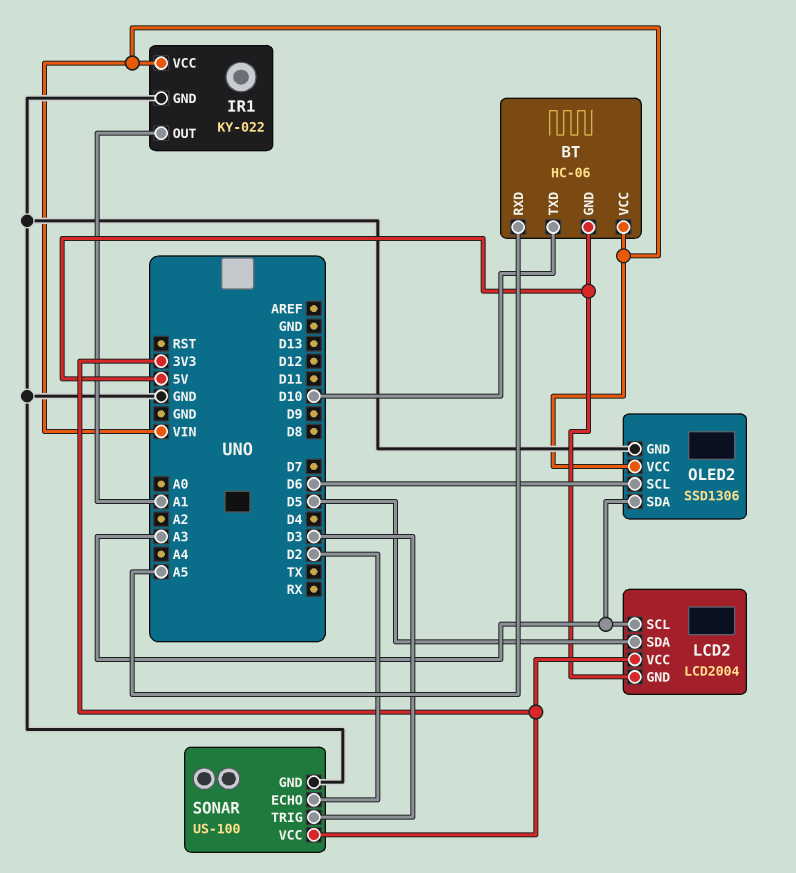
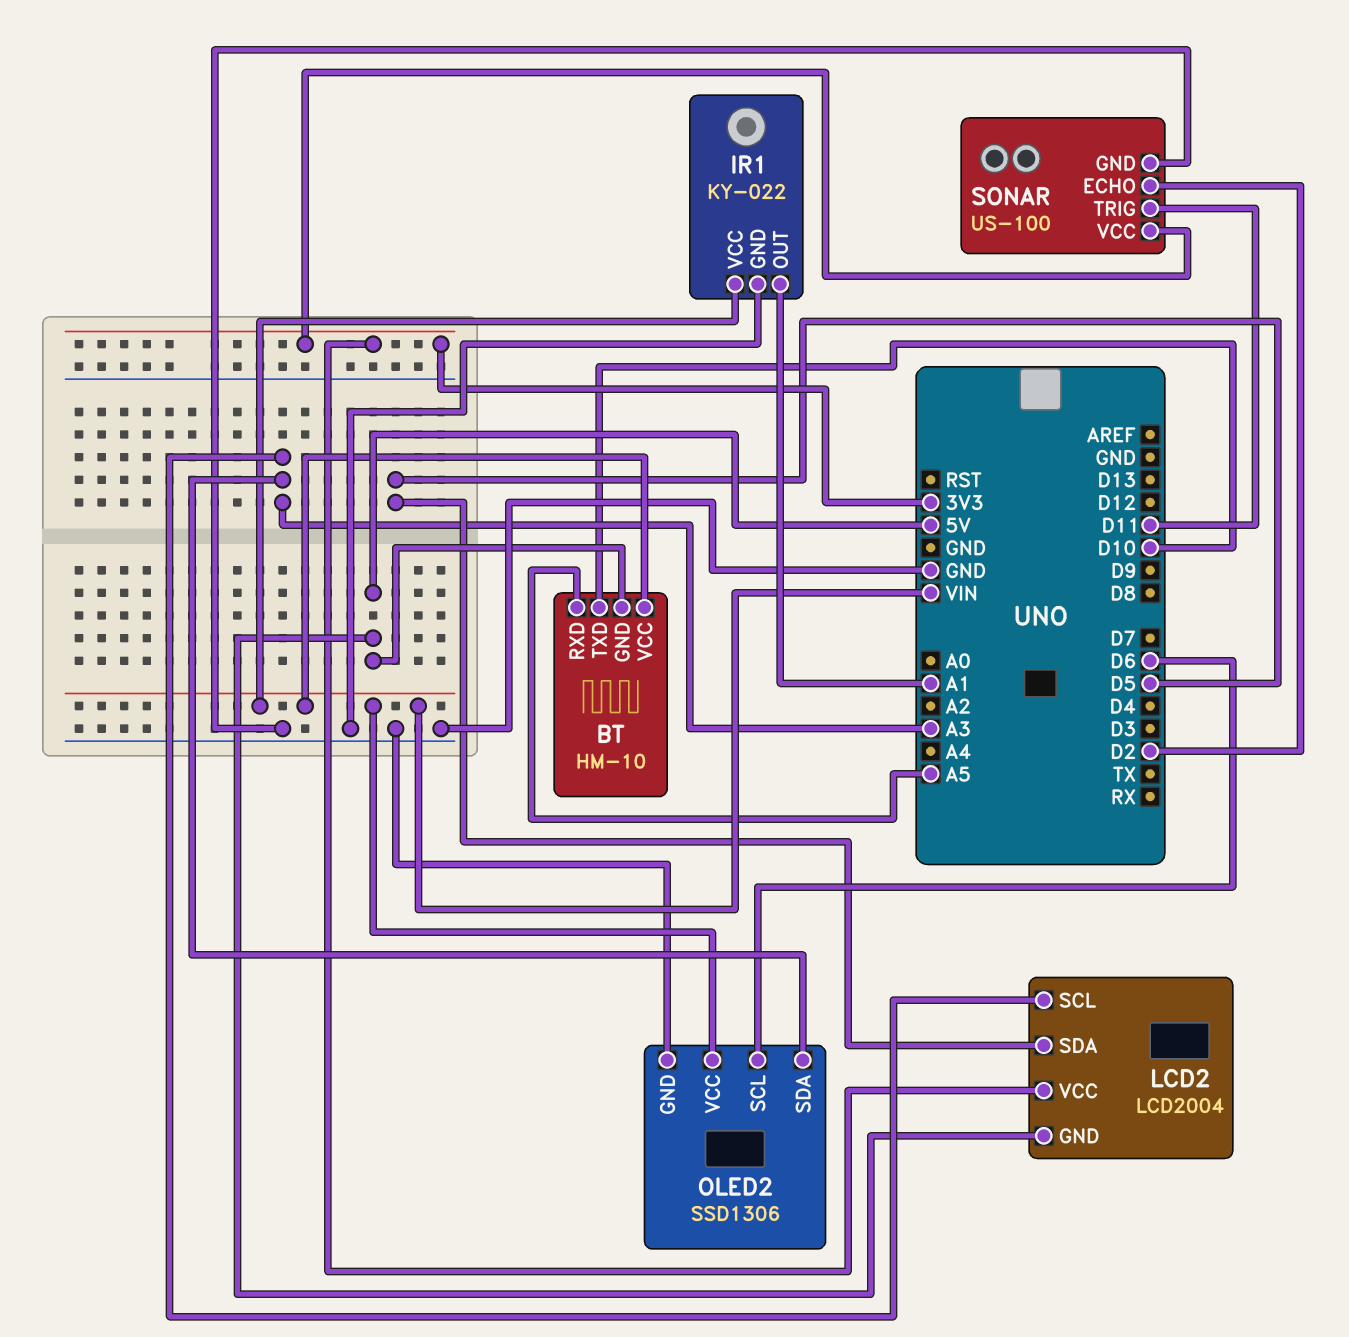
BT: HC-06 -> HM-10
SONAR pin TRIG: D3 -> D11

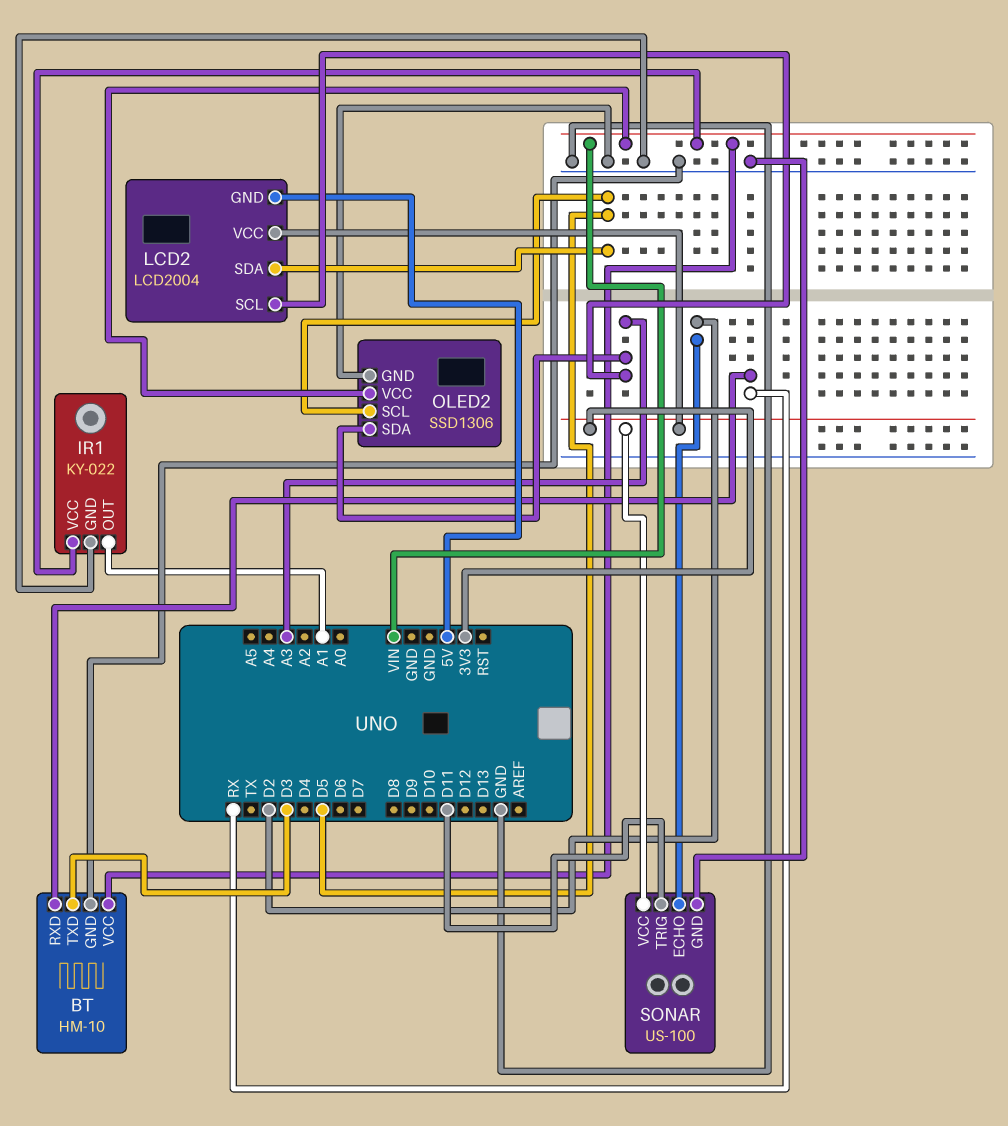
BT pin GND: 5V -> GND
BT pin RXD: A5 -> RX
BT pin TXD: D10 -> D3
OLED2 pin SCL: D6 -> D5

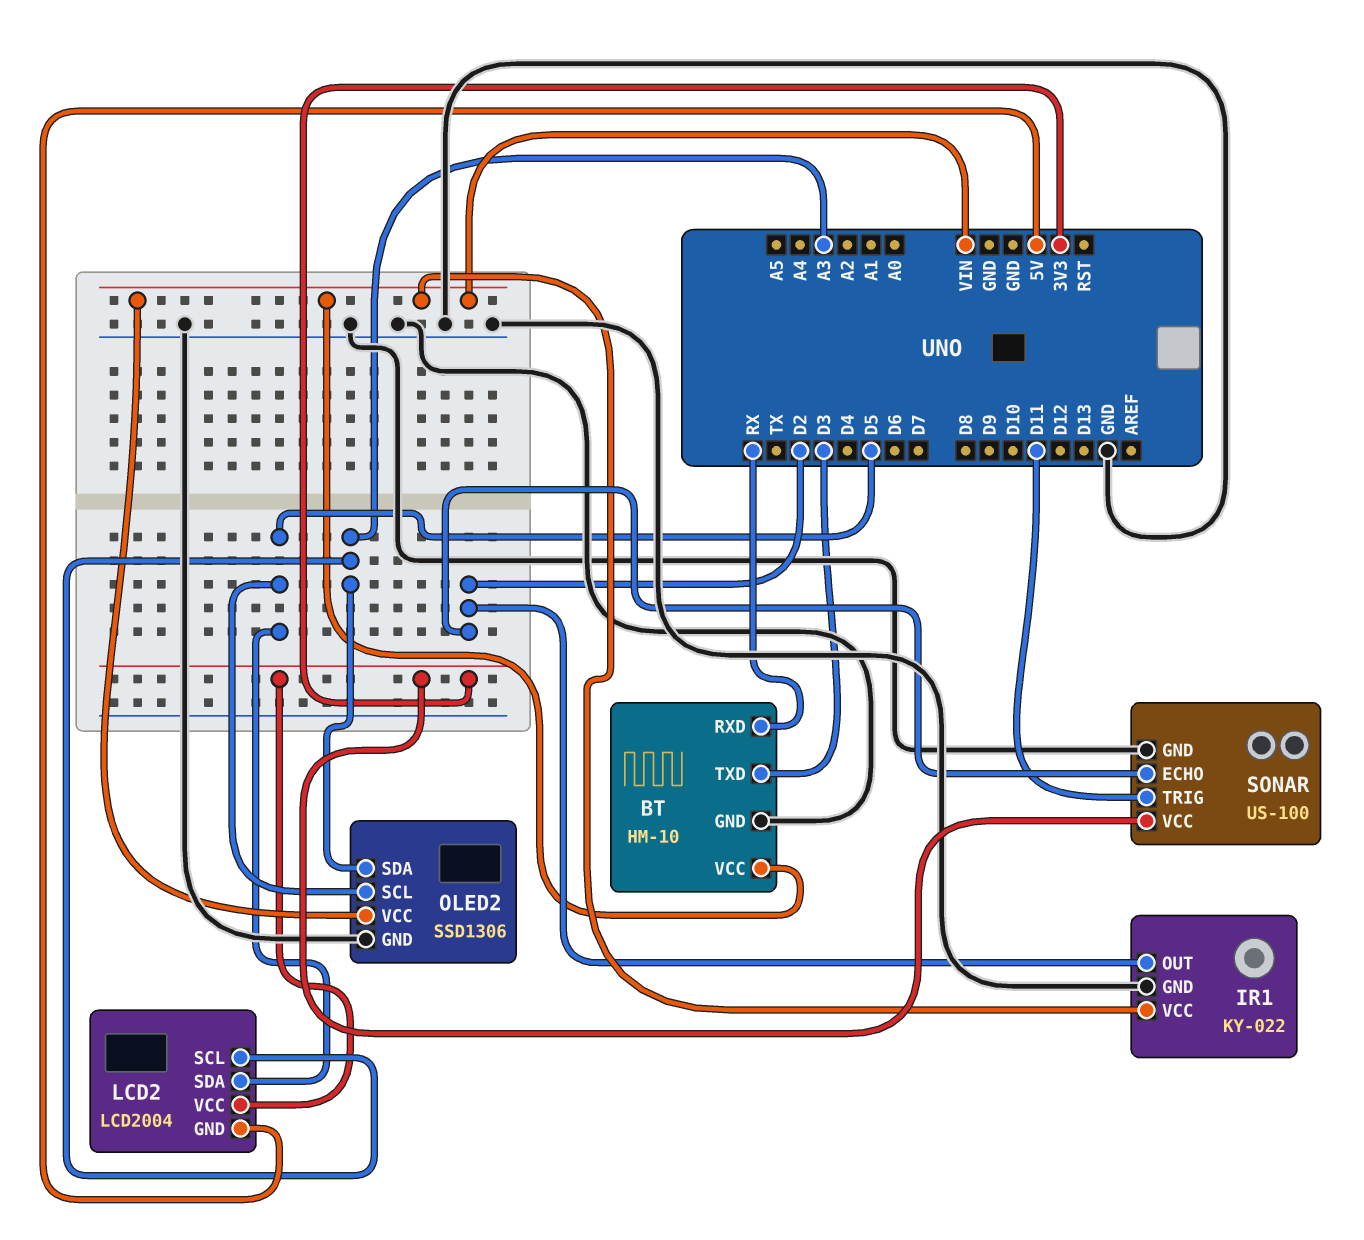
IR1 pin OUT: A1 -> D2

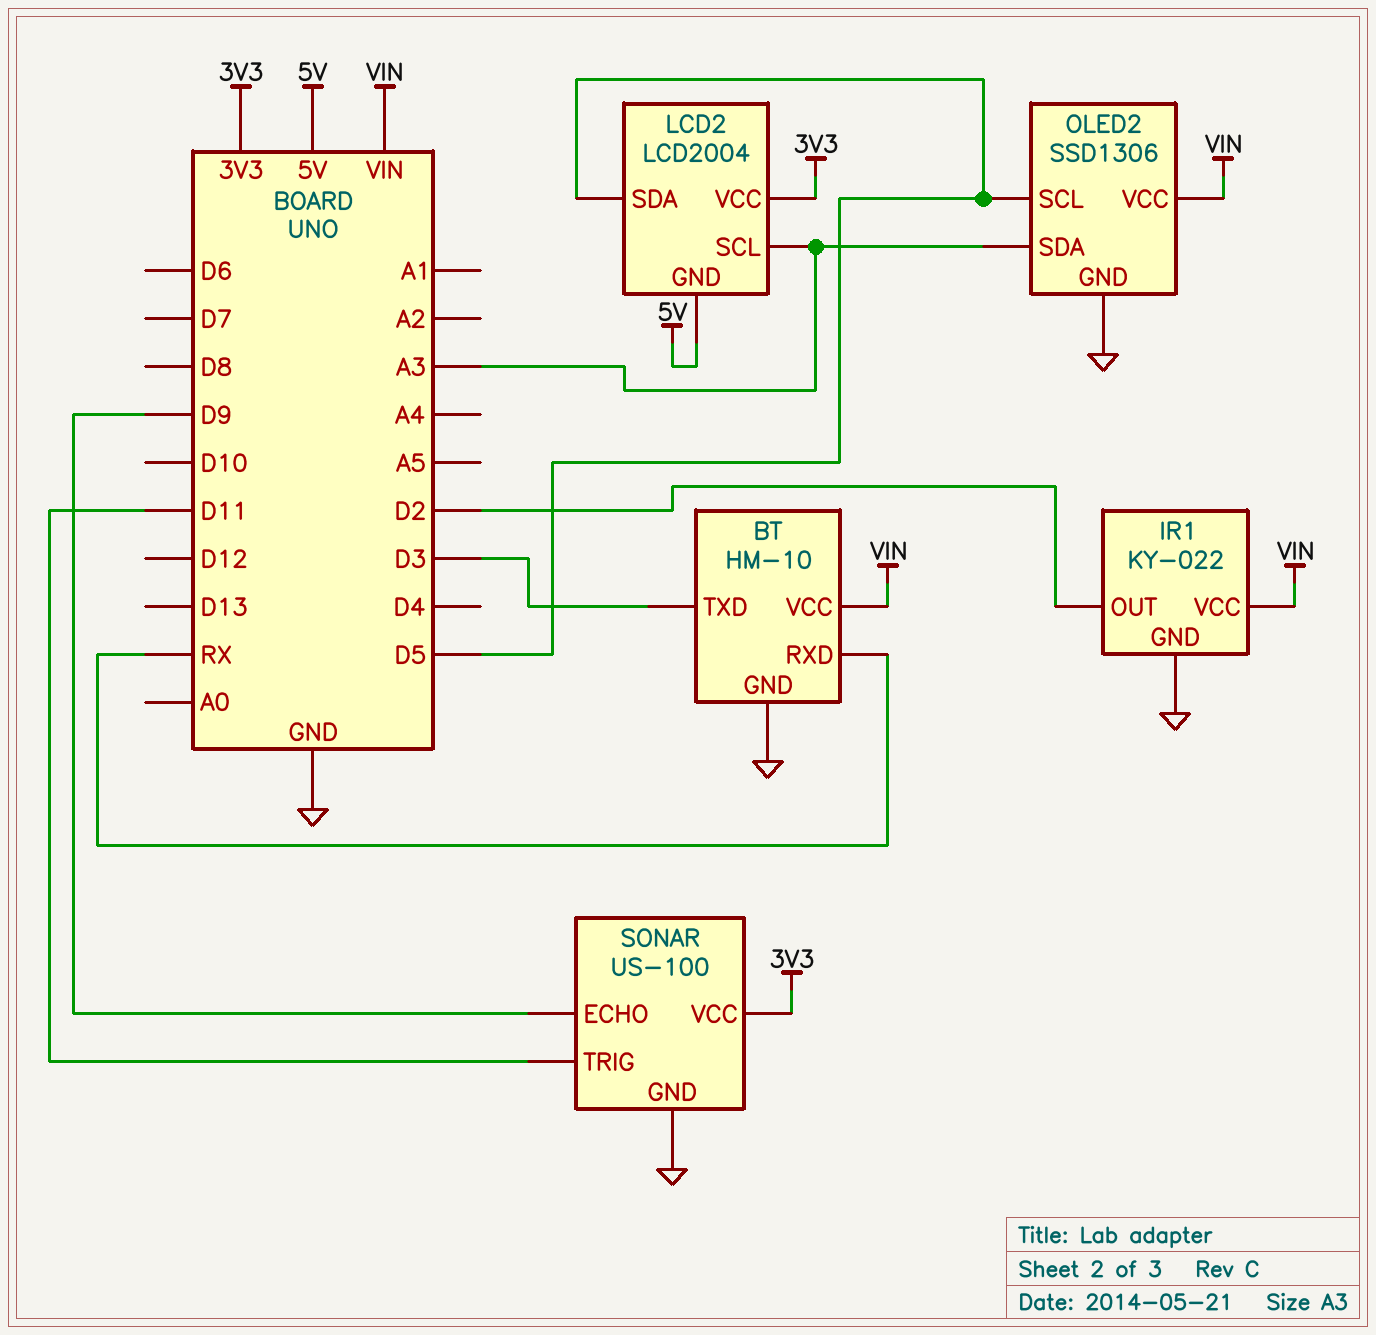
SONAR pin ECHO: D2 -> D9

